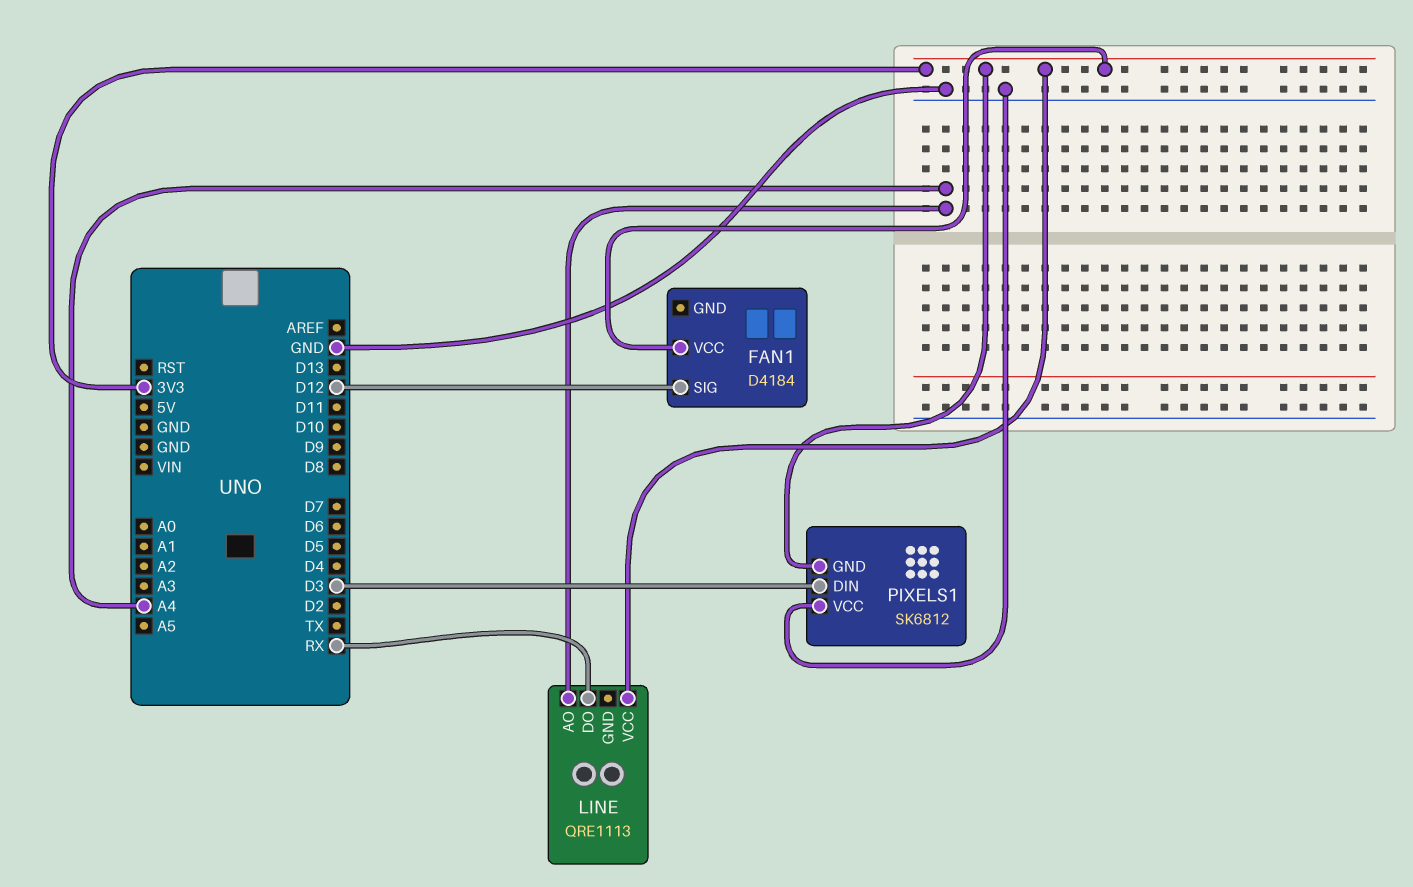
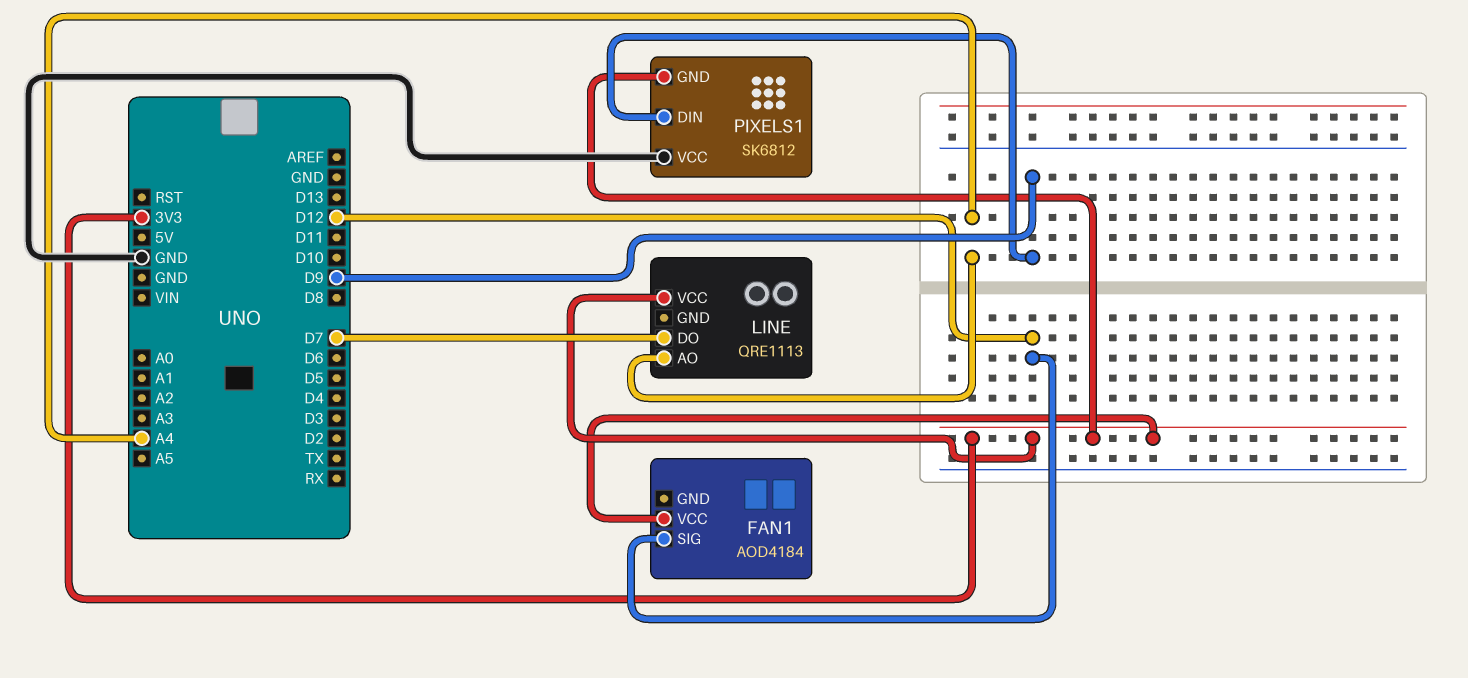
FAN1: D4184 -> AOD4184
LINE pin DO: RX -> D7
PIXELS1 pin DIN: D3 -> D9

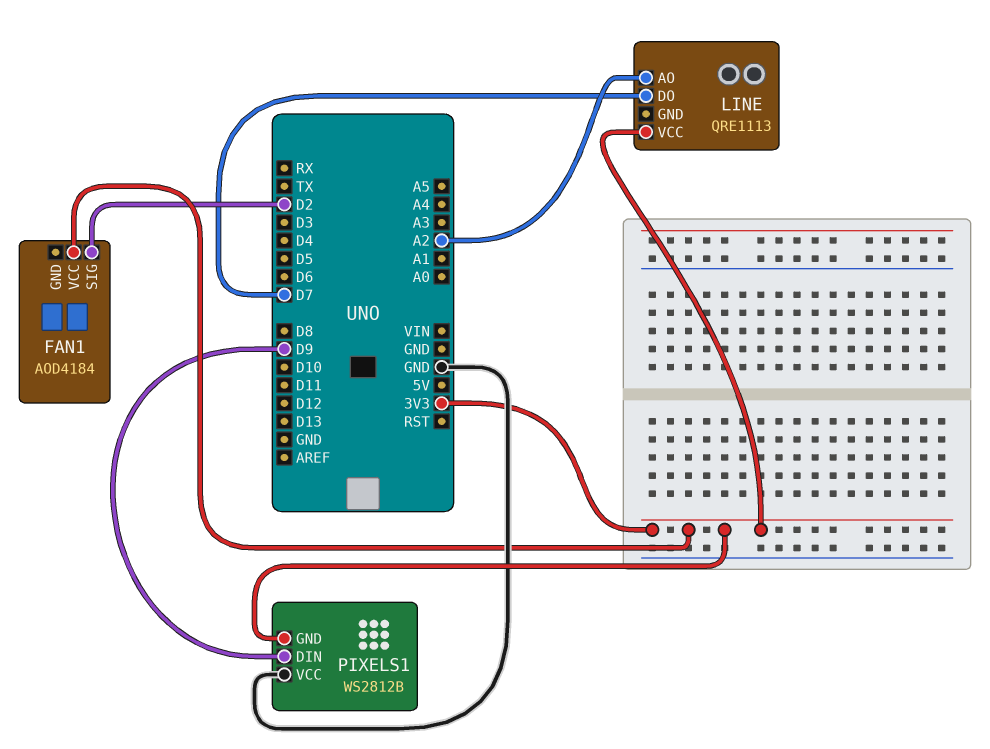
FAN1 pin SIG: D12 -> D2
LINE pin AO: A4 -> A2
PIXELS1: SK6812 -> WS2812B

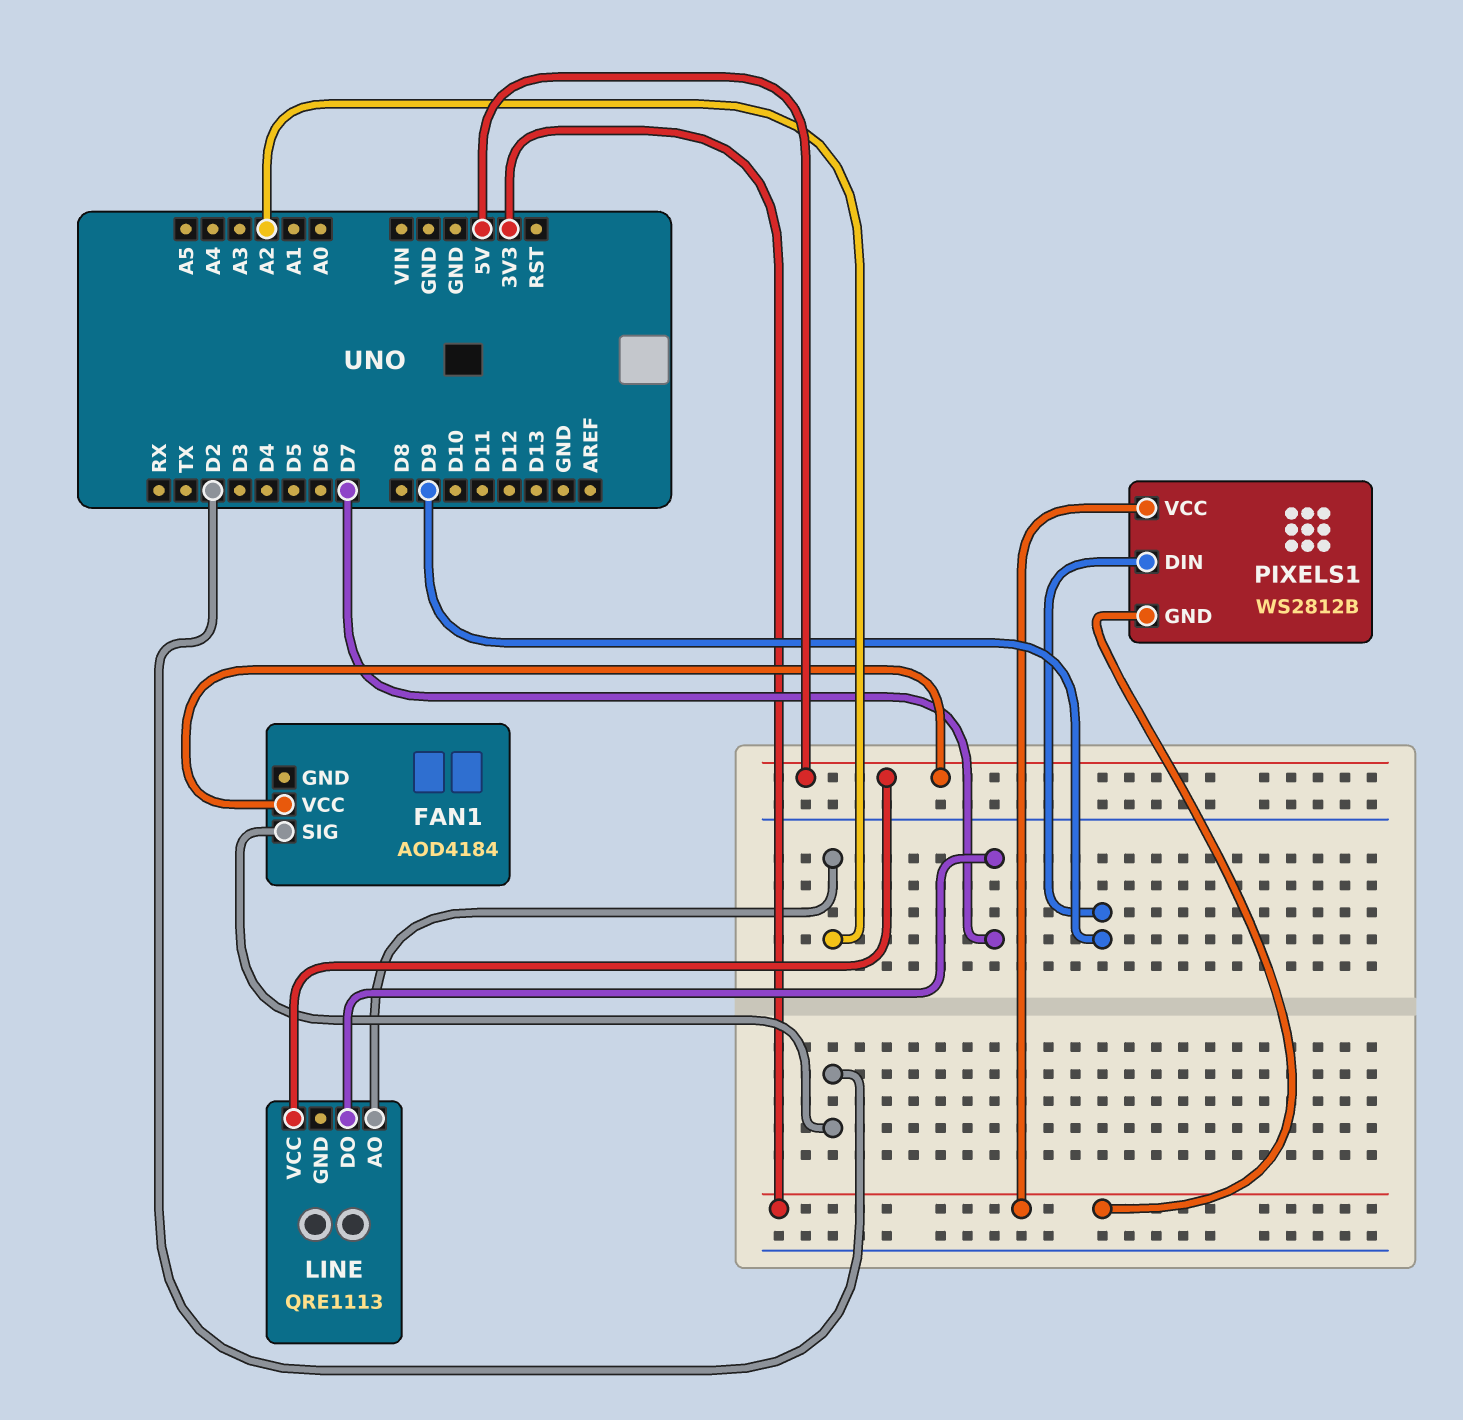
FAN1 pin VCC: 3V3 -> 5V
LINE pin VCC: 3V3 -> 5V
PIXELS1 pin VCC: GND -> 3V3

